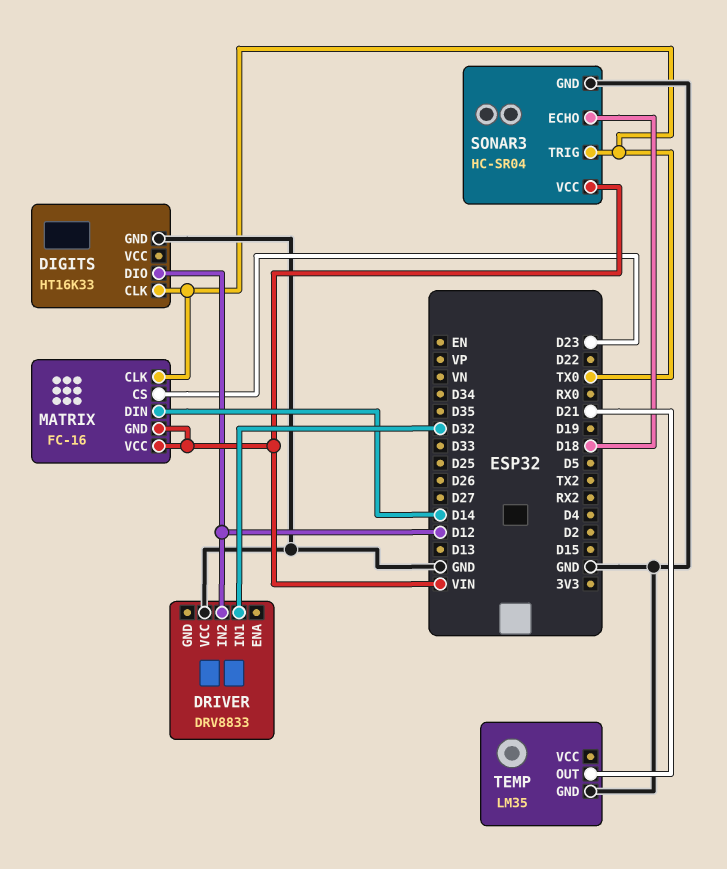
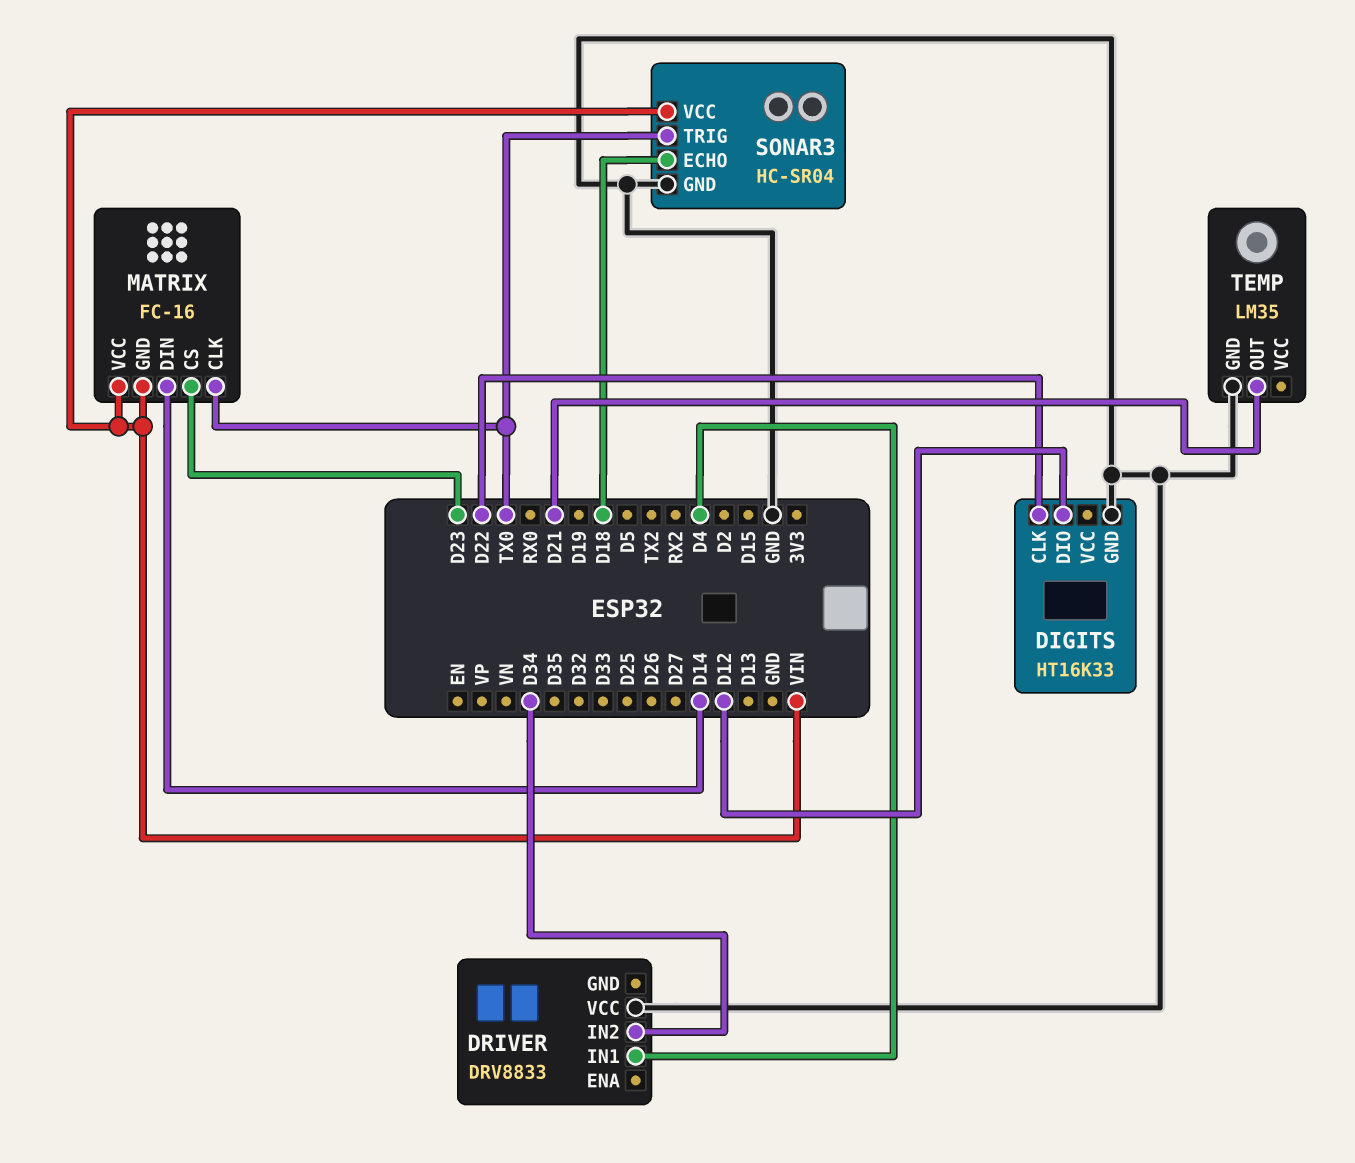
DIGITS pin CLK: TX0 -> D22
DRIVER pin IN1: D32 -> D4
DRIVER pin IN2: D12 -> D34

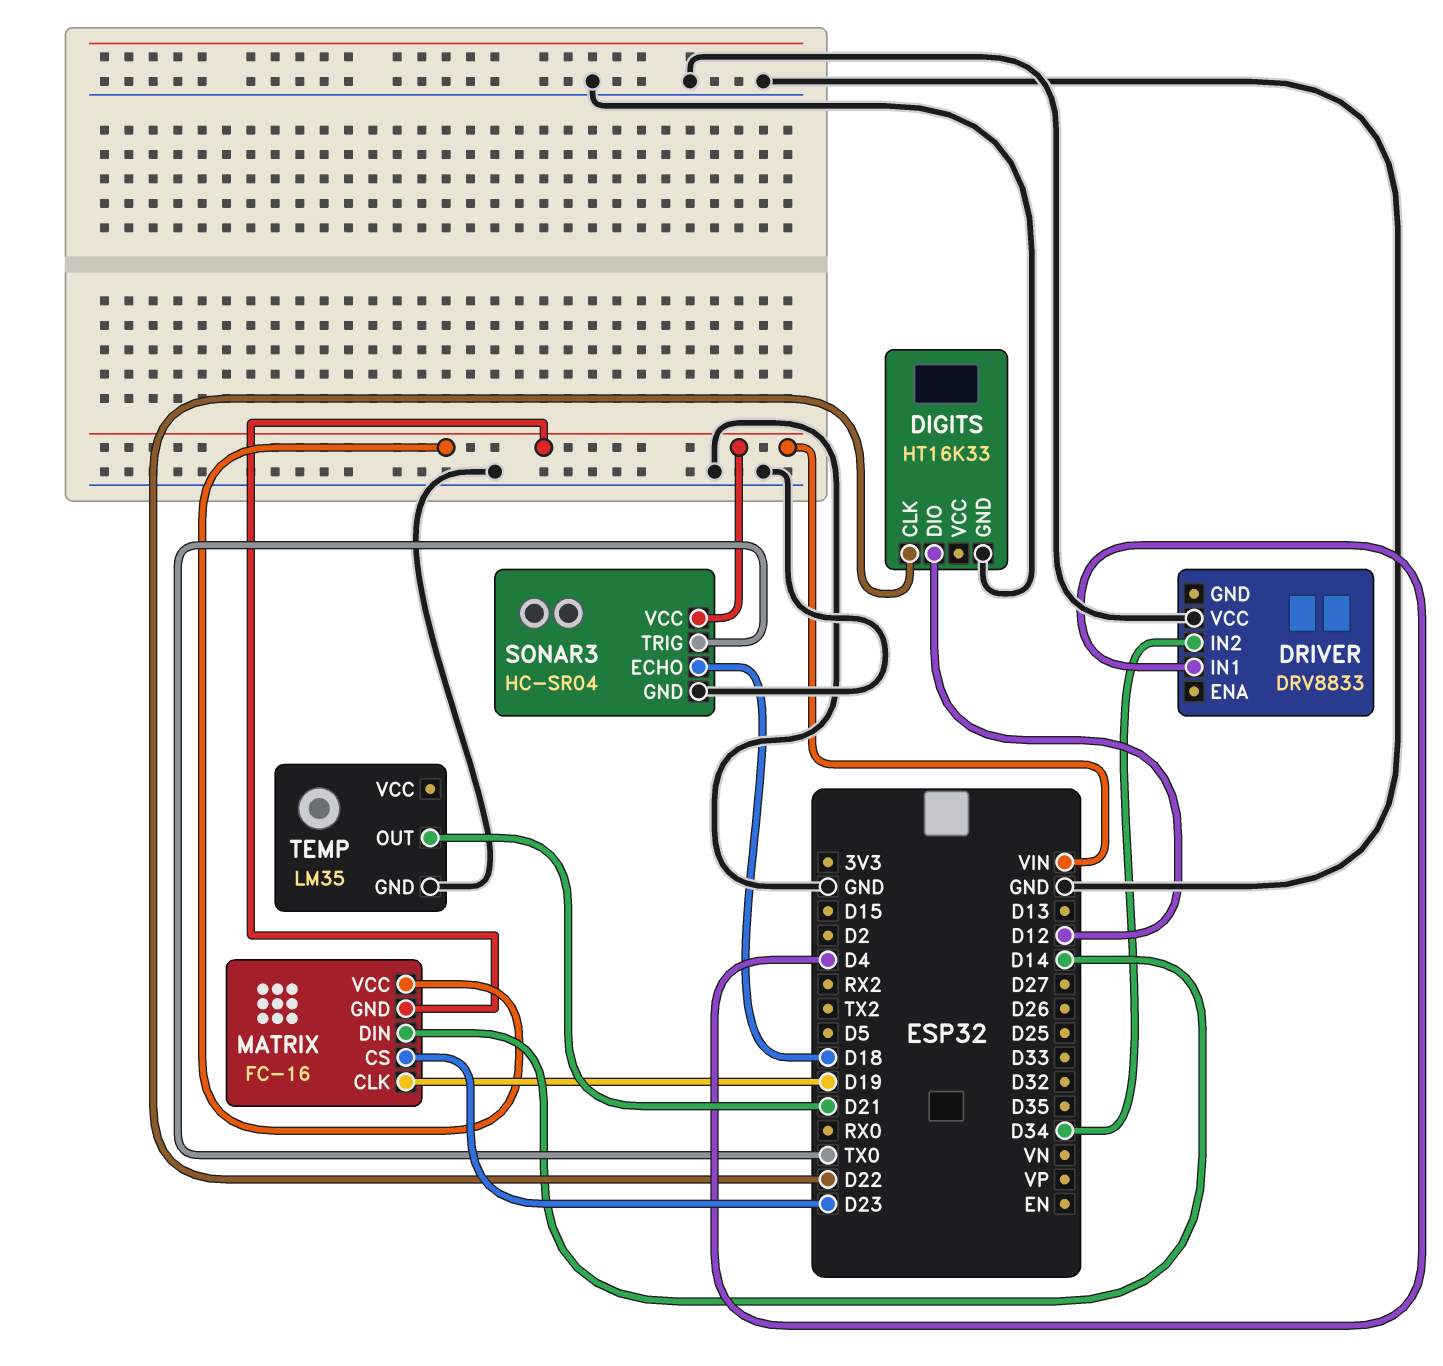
MATRIX pin CLK: TX0 -> D19

